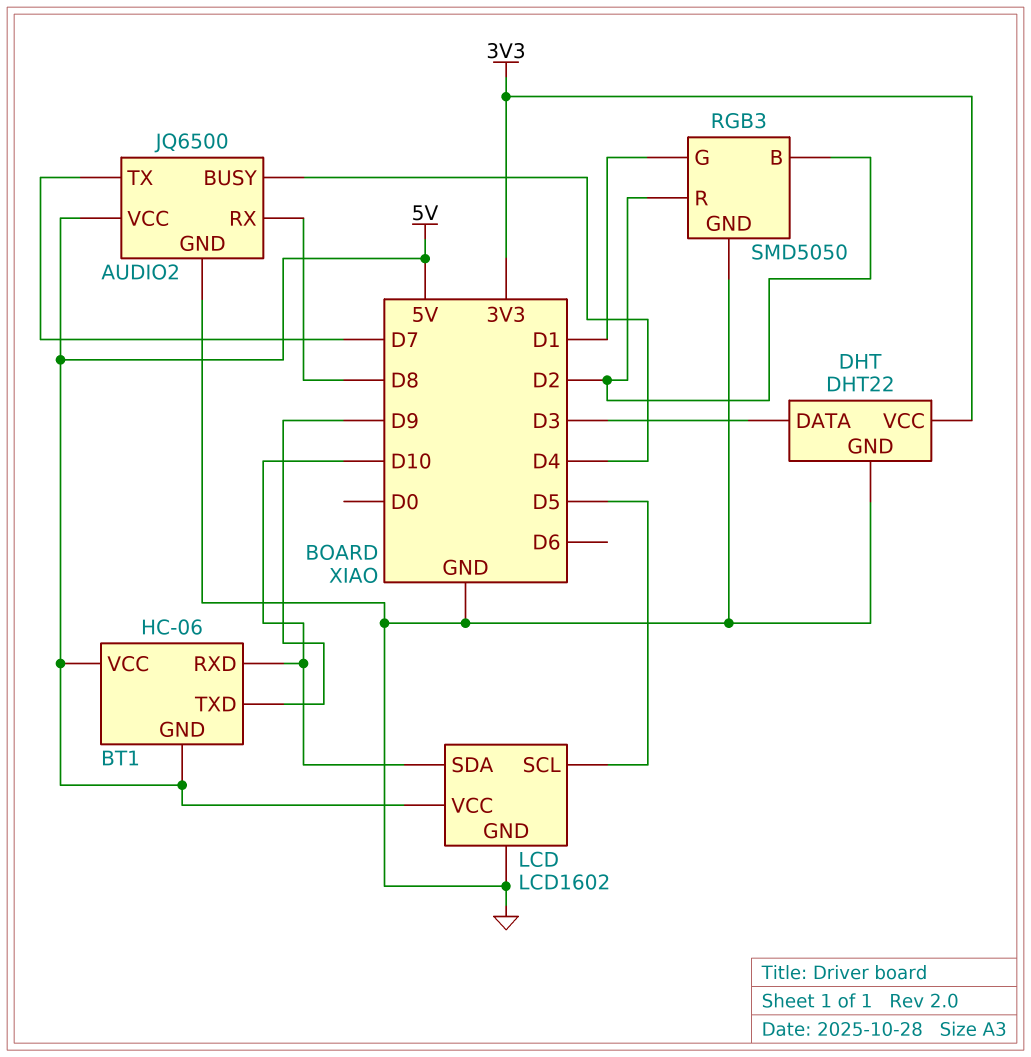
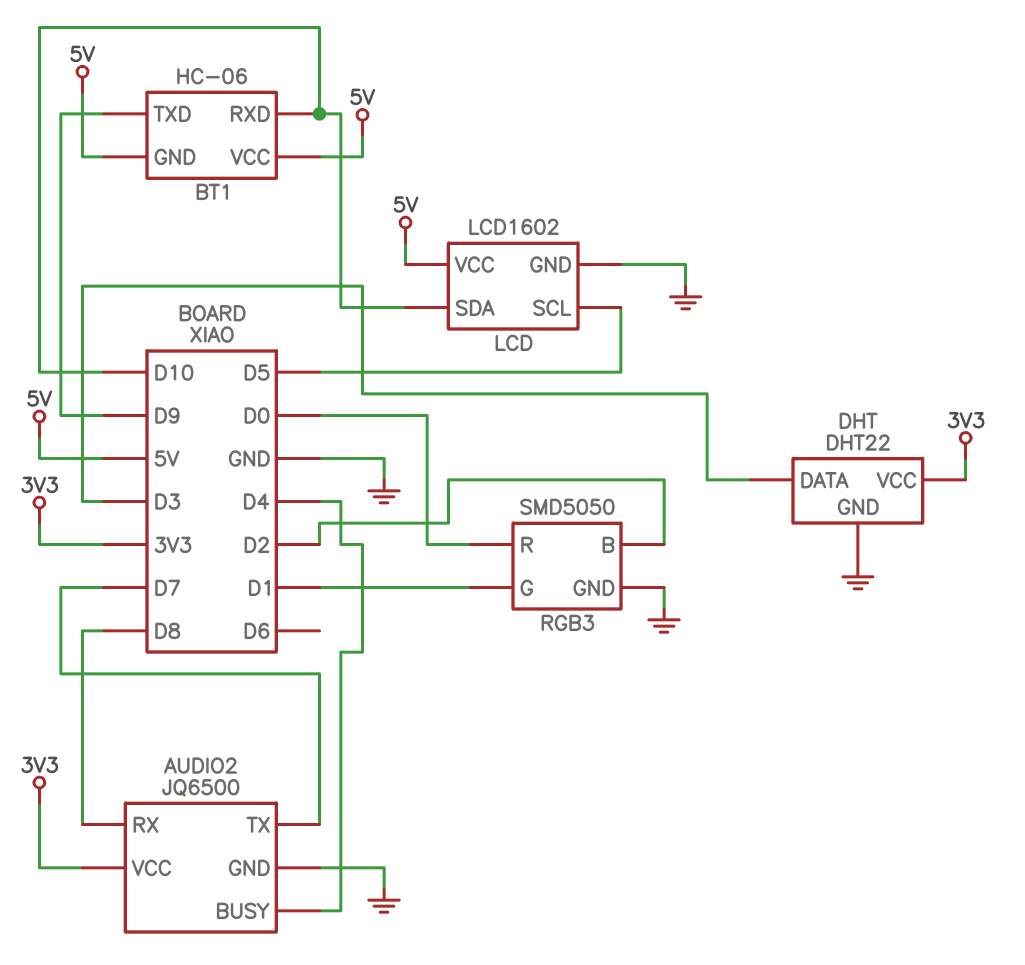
AUDIO2 pin VCC: 5V -> 3V3
RGB3 pin R: D2 -> D0

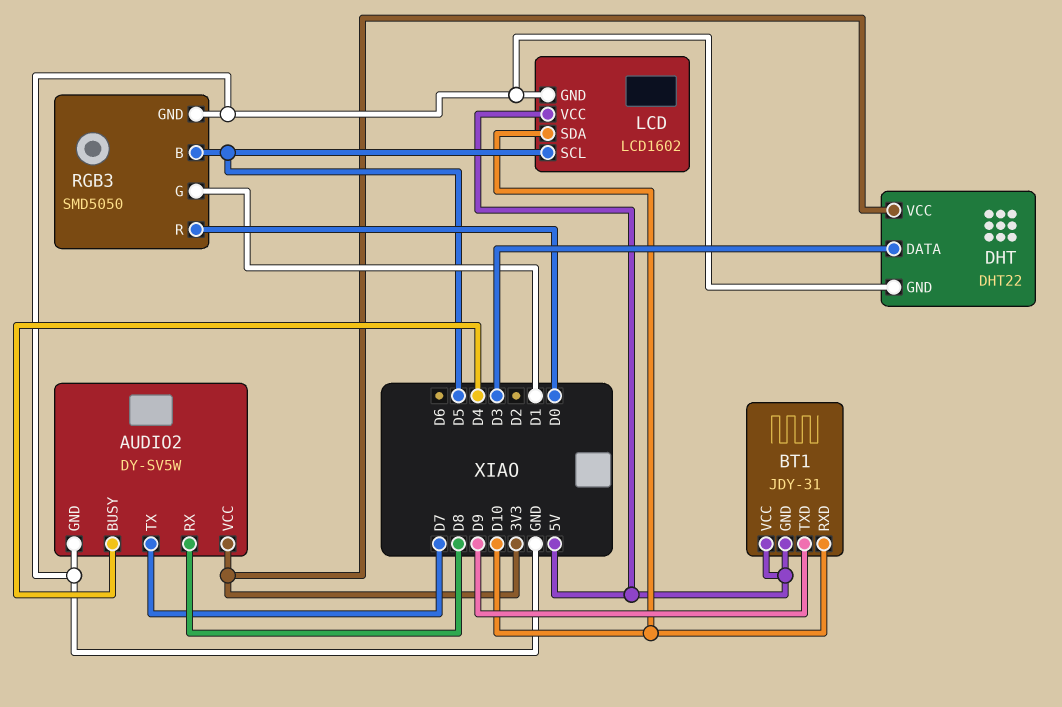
AUDIO2: JQ6500 -> DY-SV5W
BT1: HC-06 -> JDY-31
RGB3 pin B: D2 -> D5

